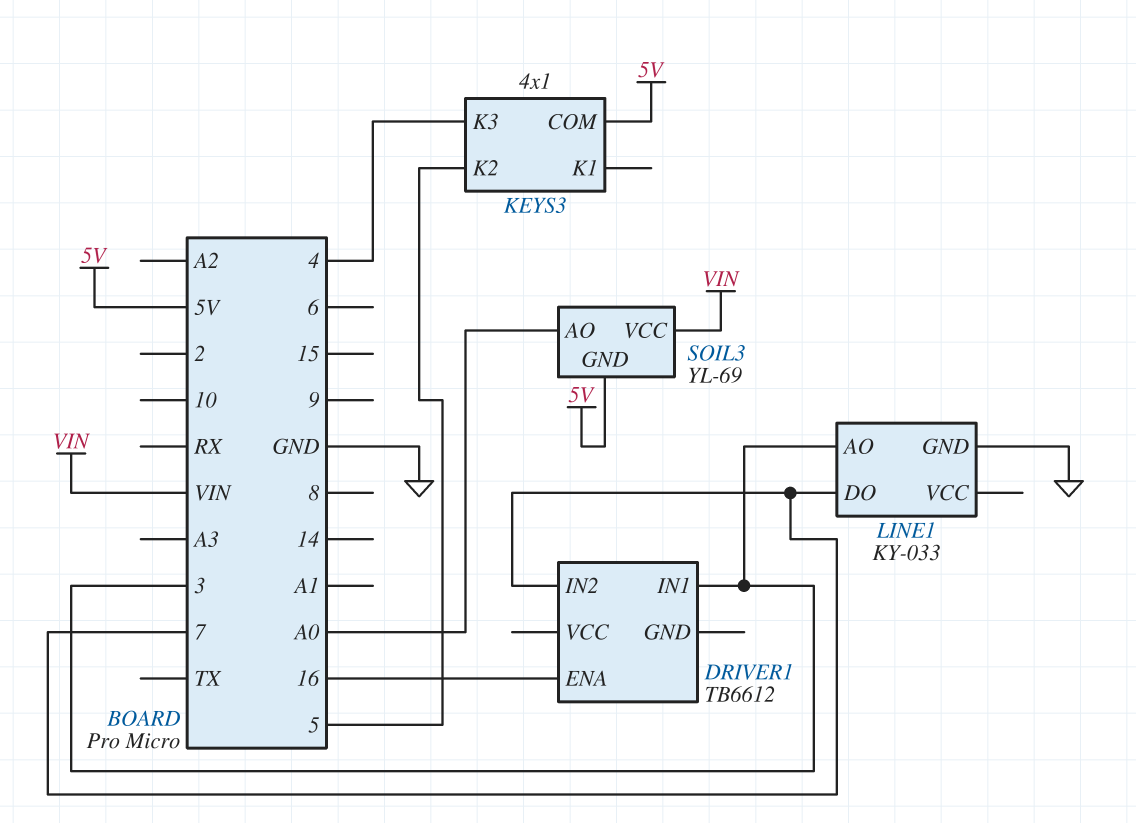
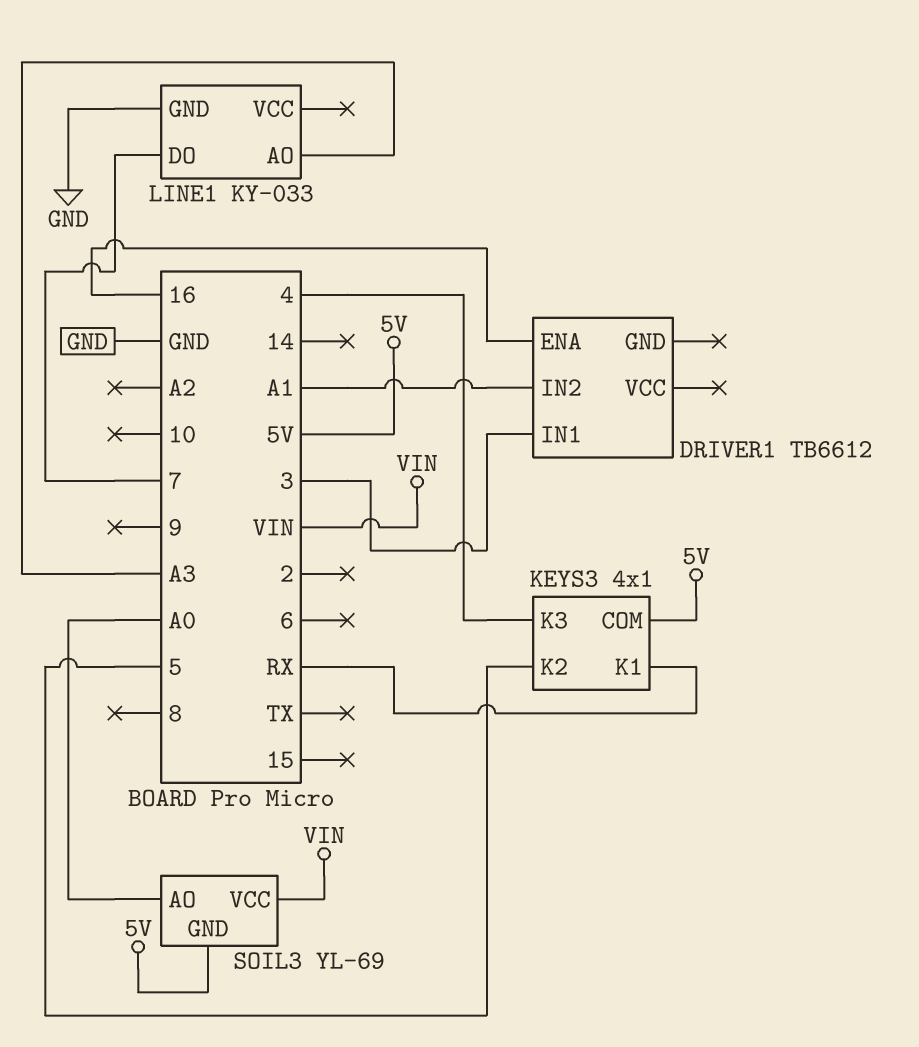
DRIVER1 pin IN2: 7 -> A1
KEYS3 pin K1: none -> RX
LINE1 pin AO: 3 -> A3

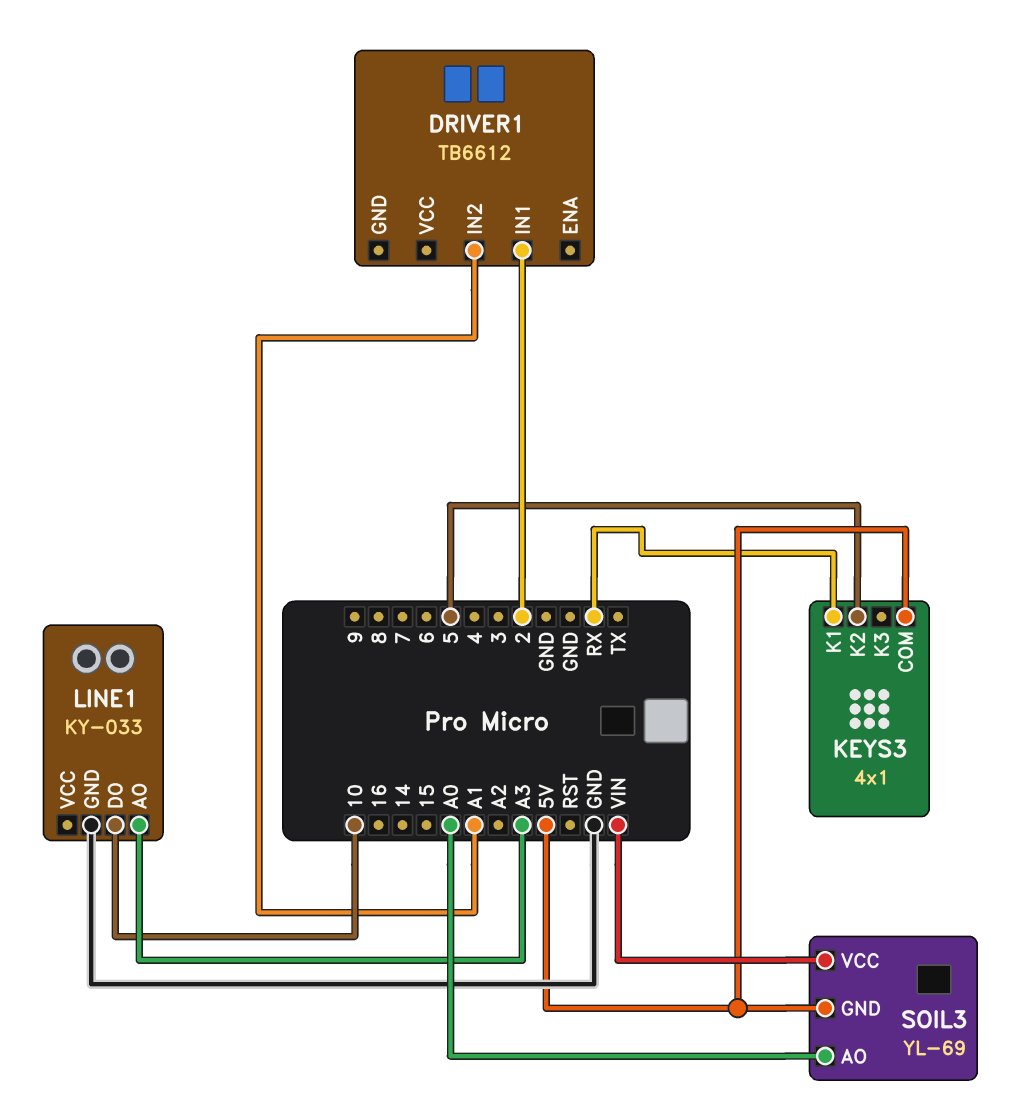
DRIVER1 pin ENA: 16 -> none
DRIVER1 pin IN1: 3 -> 2
KEYS3 pin K3: 4 -> none
LINE1 pin DO: 7 -> 10

